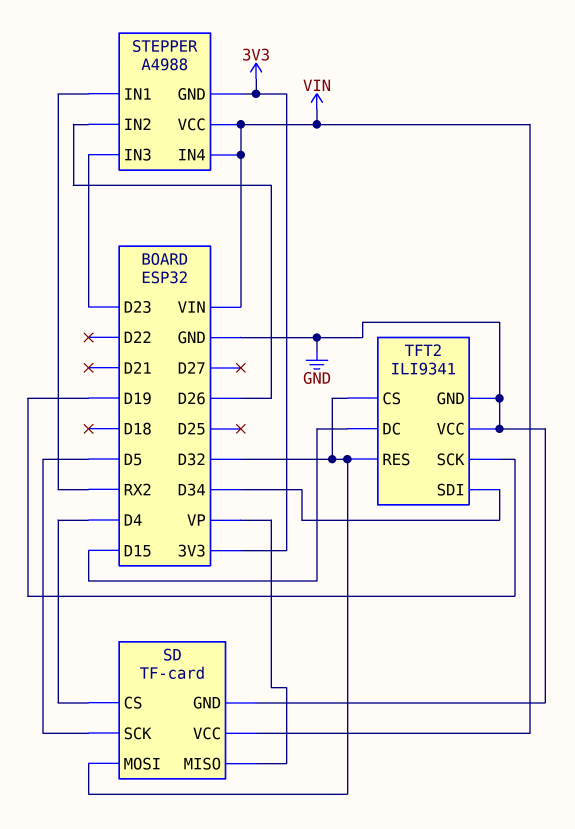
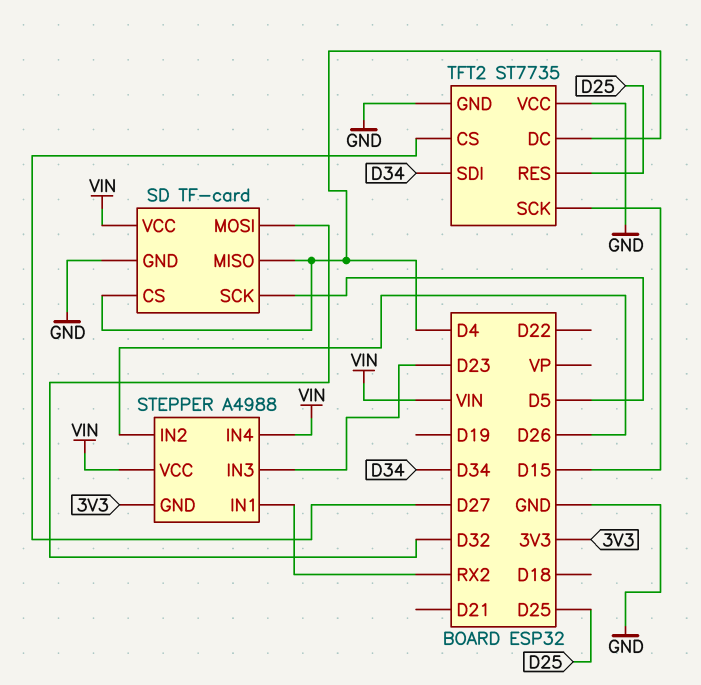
SD pin MISO: VP -> D4
TFT2: ILI9341 -> ST7735
TFT2 pin CS: D32 -> D27
TFT2 pin DC: D15 -> D4
TFT2 pin RES: D32 -> D25
TFT2 pin SCK: D19 -> D15

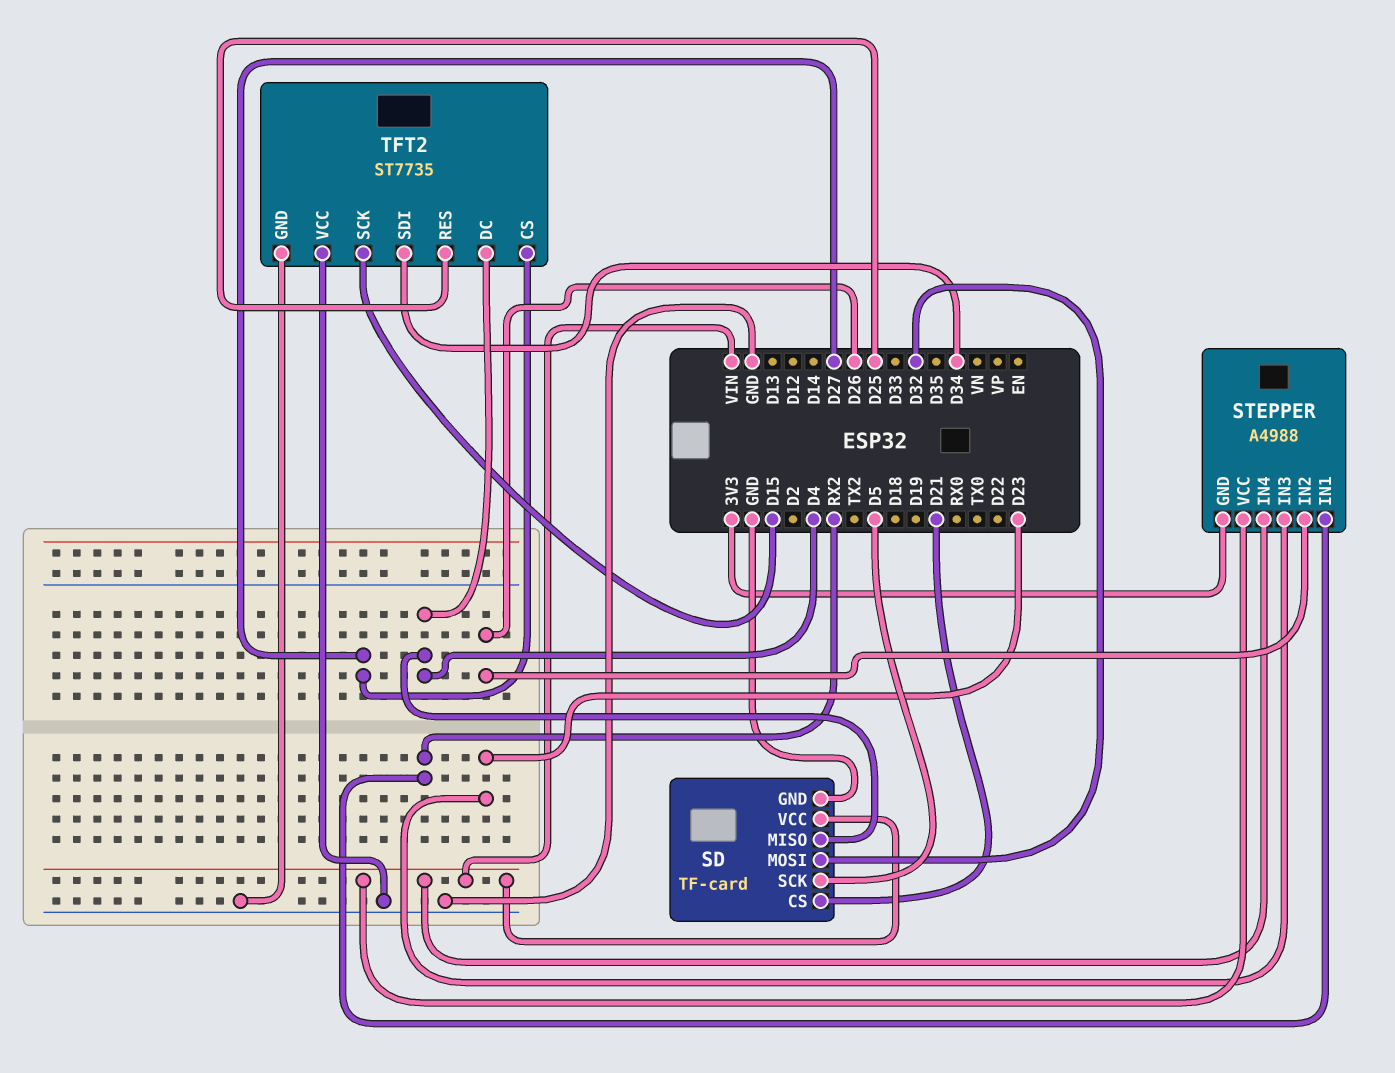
SD pin CS: D4 -> D21

